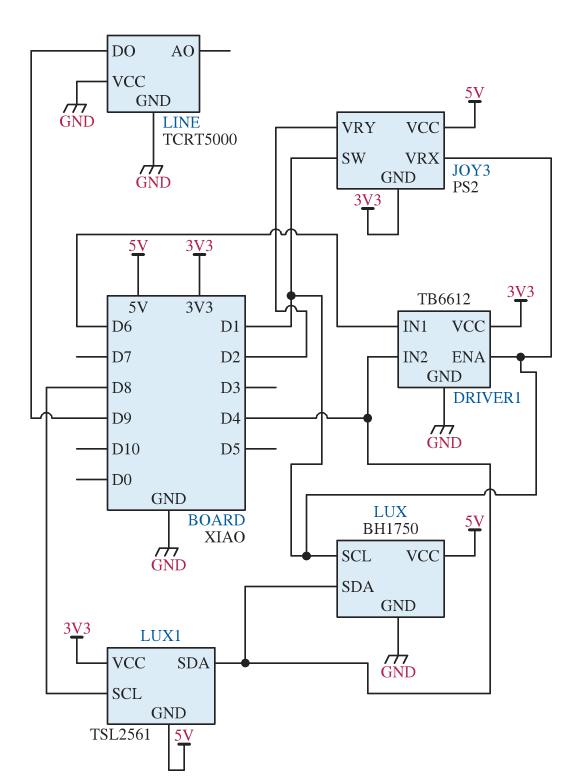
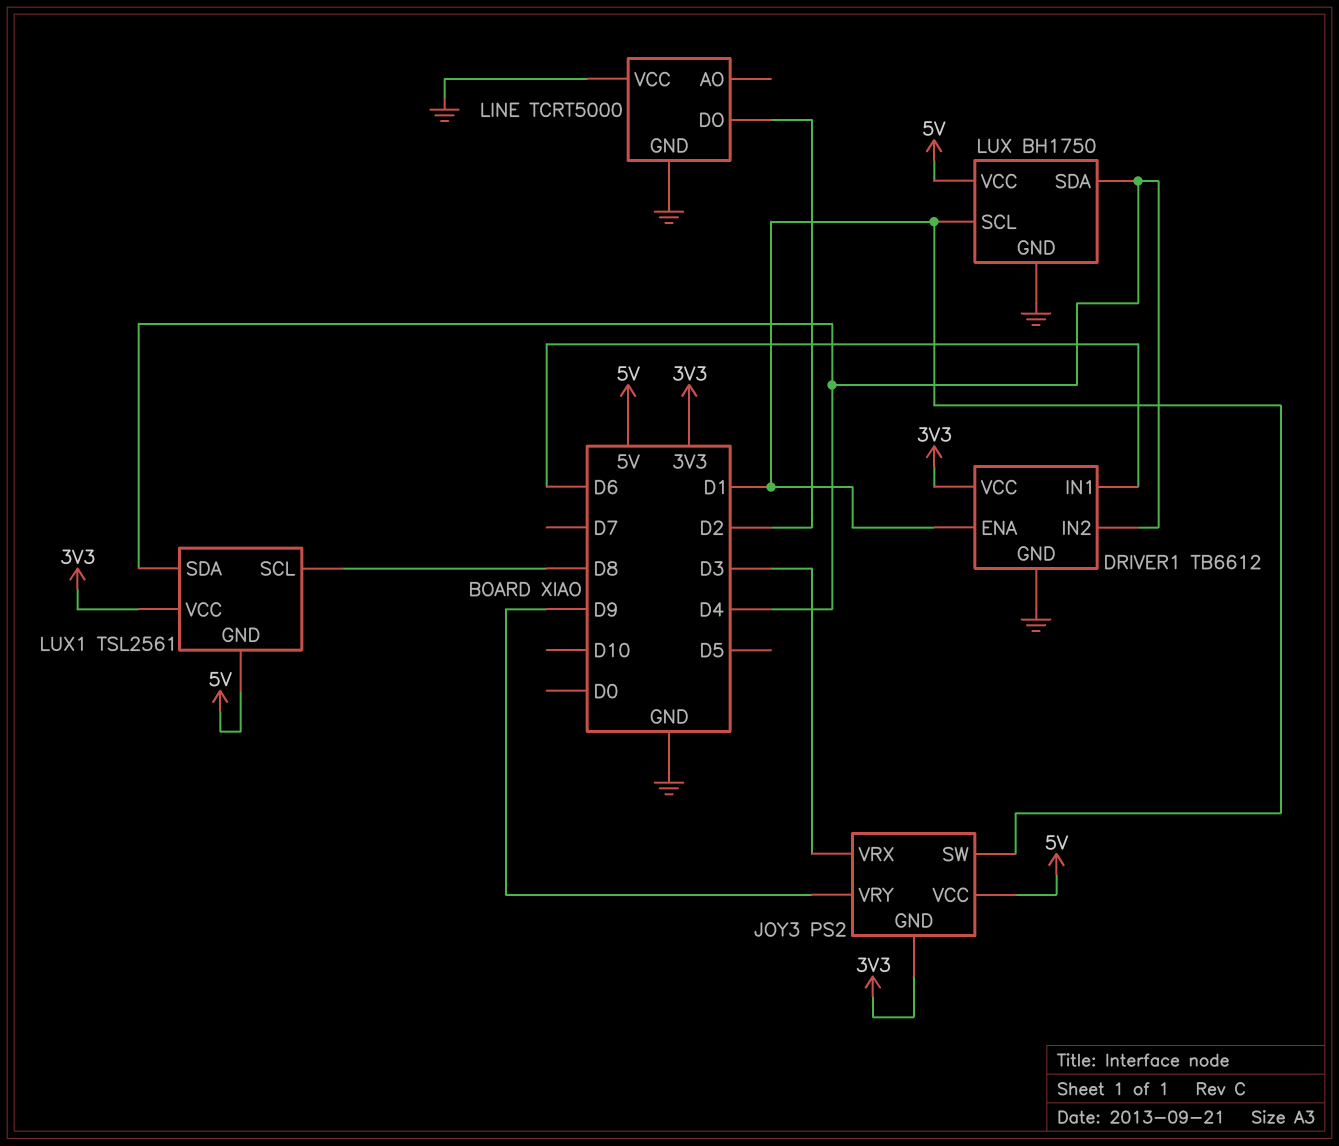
JOY3 pin VRX: D1 -> D3
JOY3 pin VRY: D2 -> D9
LINE pin DO: D9 -> D2

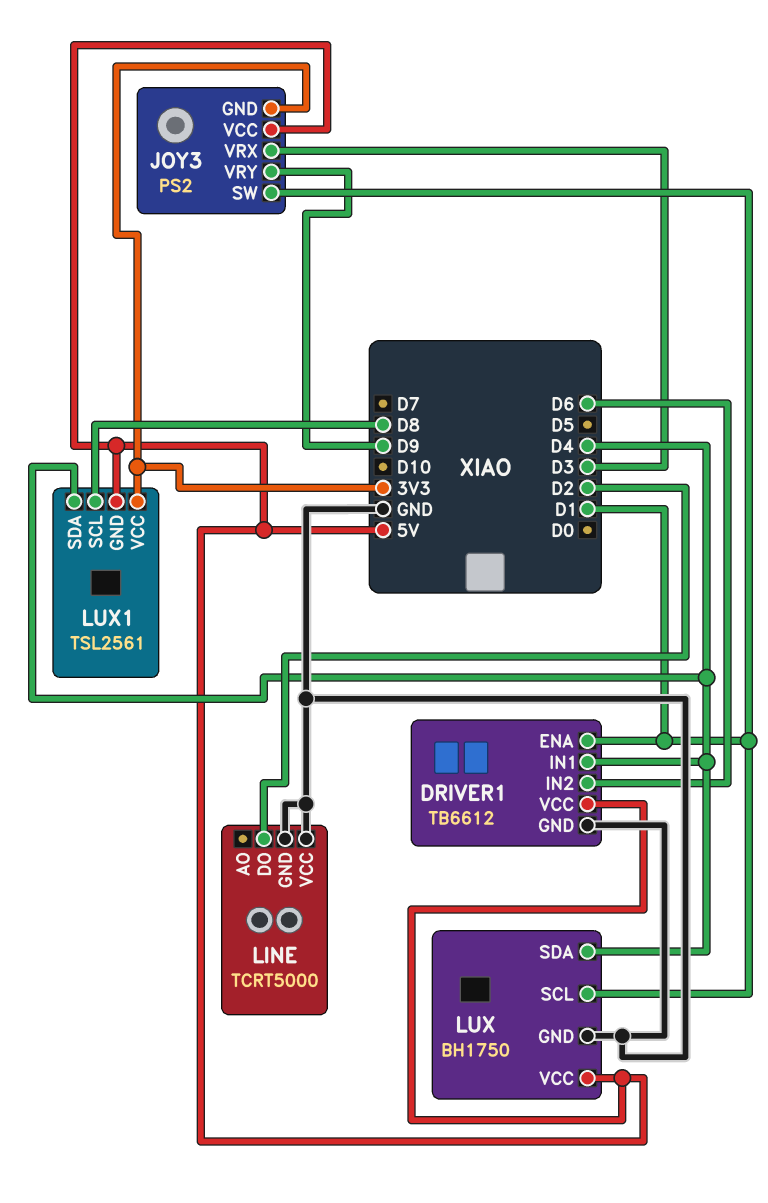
DRIVER1 pin IN1: D6 -> D4
DRIVER1 pin IN2: D4 -> D6
DRIVER1 pin VCC: 3V3 -> 5V

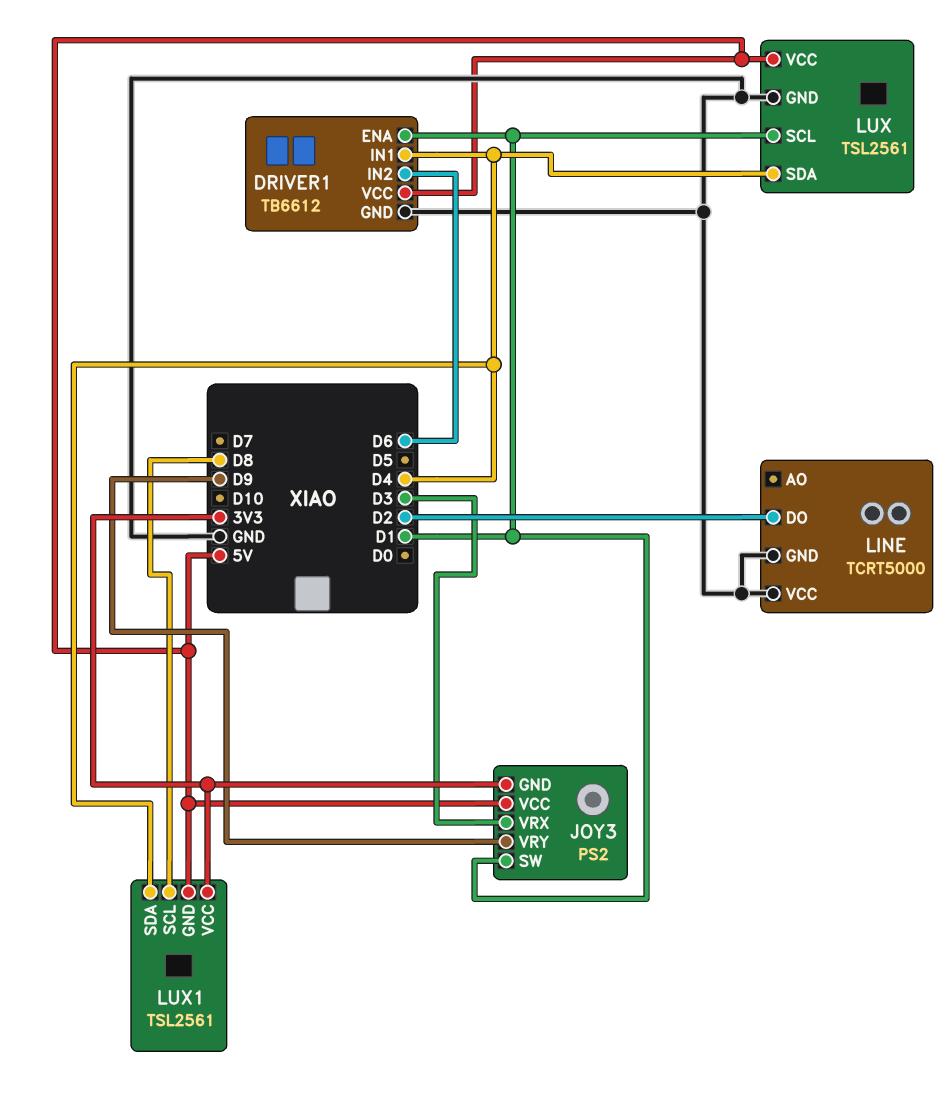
LUX: BH1750 -> TSL2561

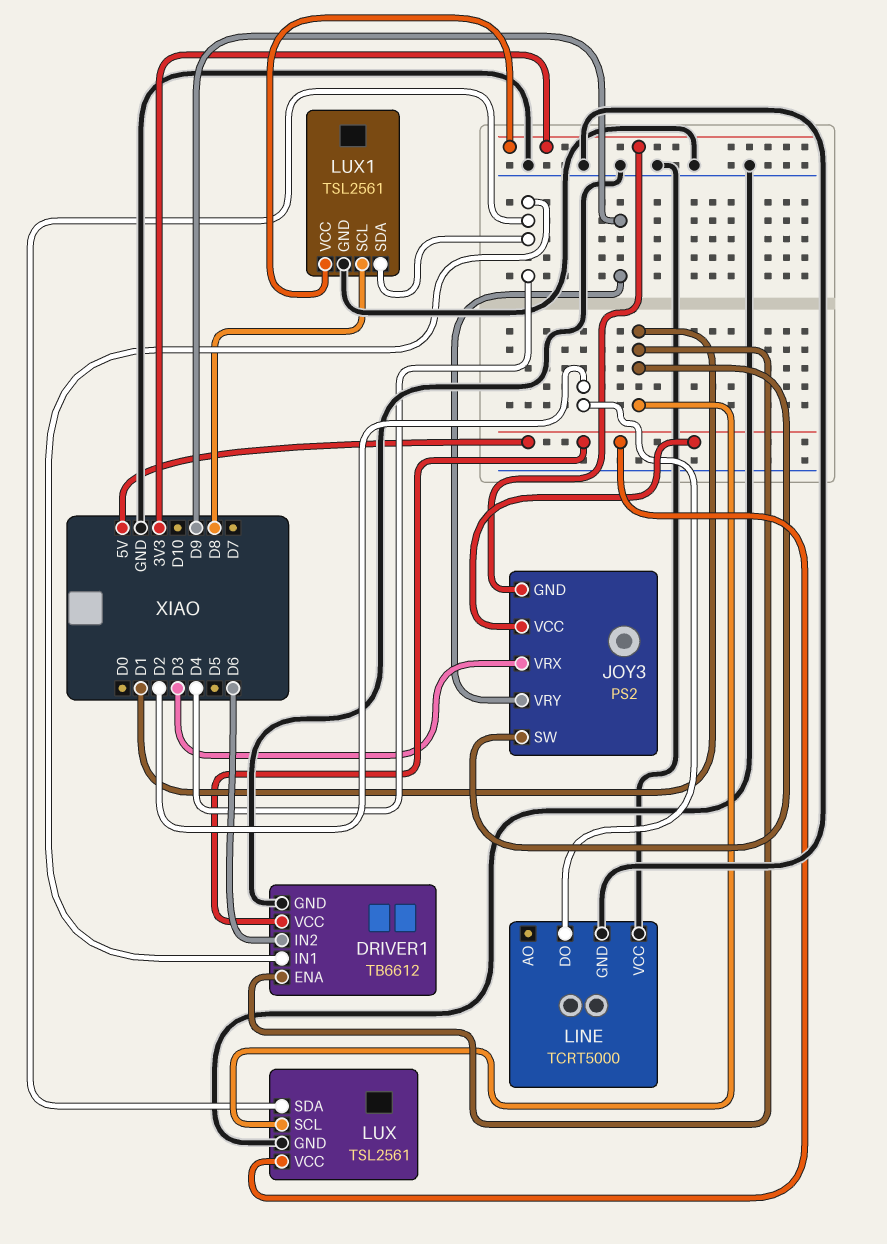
LUX1 pin GND: 5V -> GND

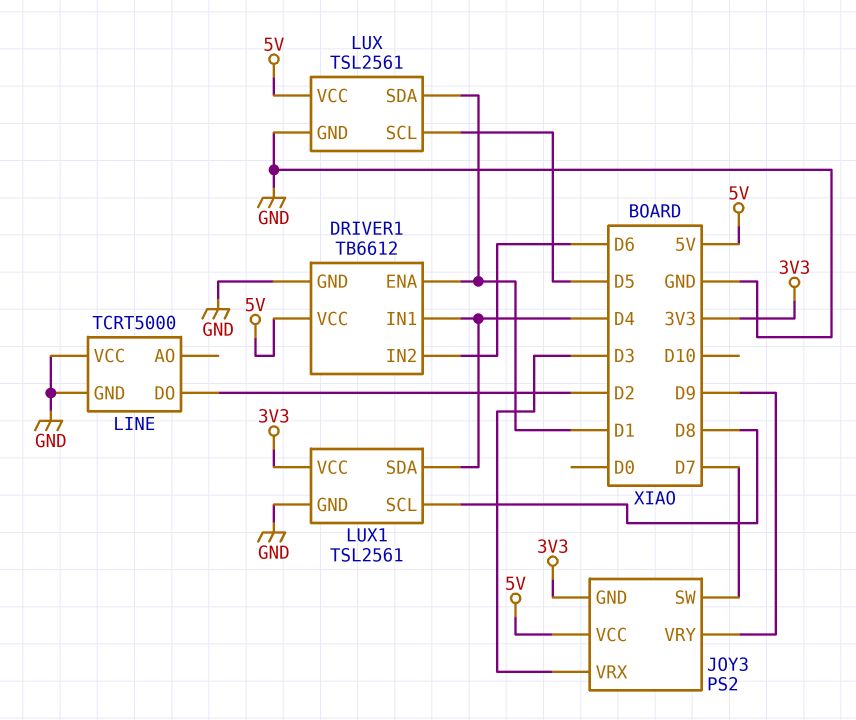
JOY3 pin SW: D1 -> D7
LUX pin SCL: D1 -> D5
LUX pin SDA: D4 -> D1

